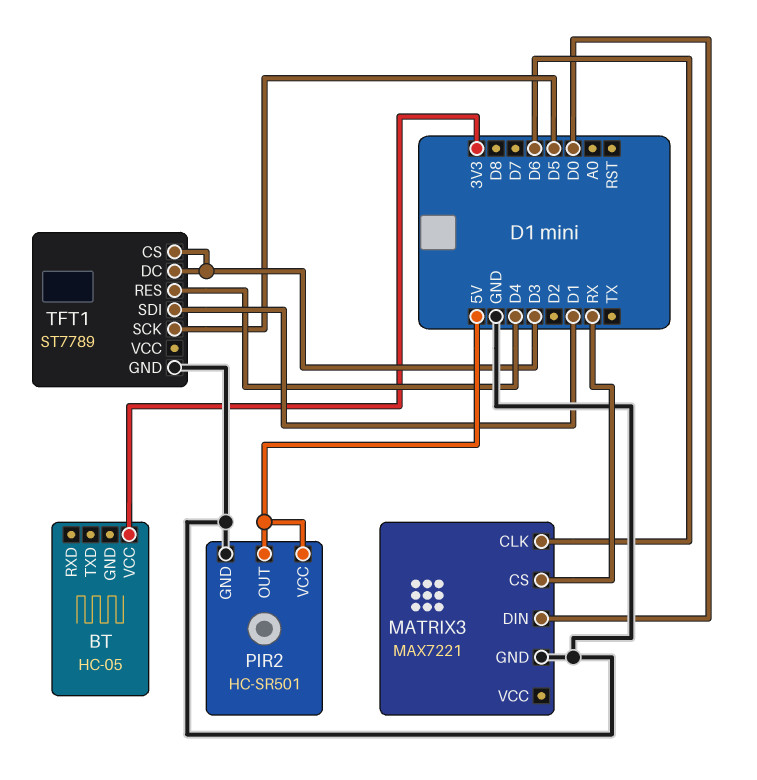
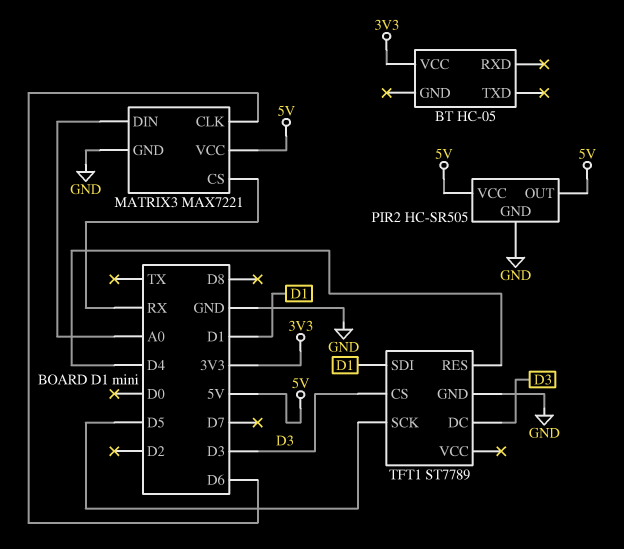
MATRIX3 pin DIN: D0 -> A0
MATRIX3 pin VCC: none -> 5V
PIR2: HC-SR501 -> HC-SR505

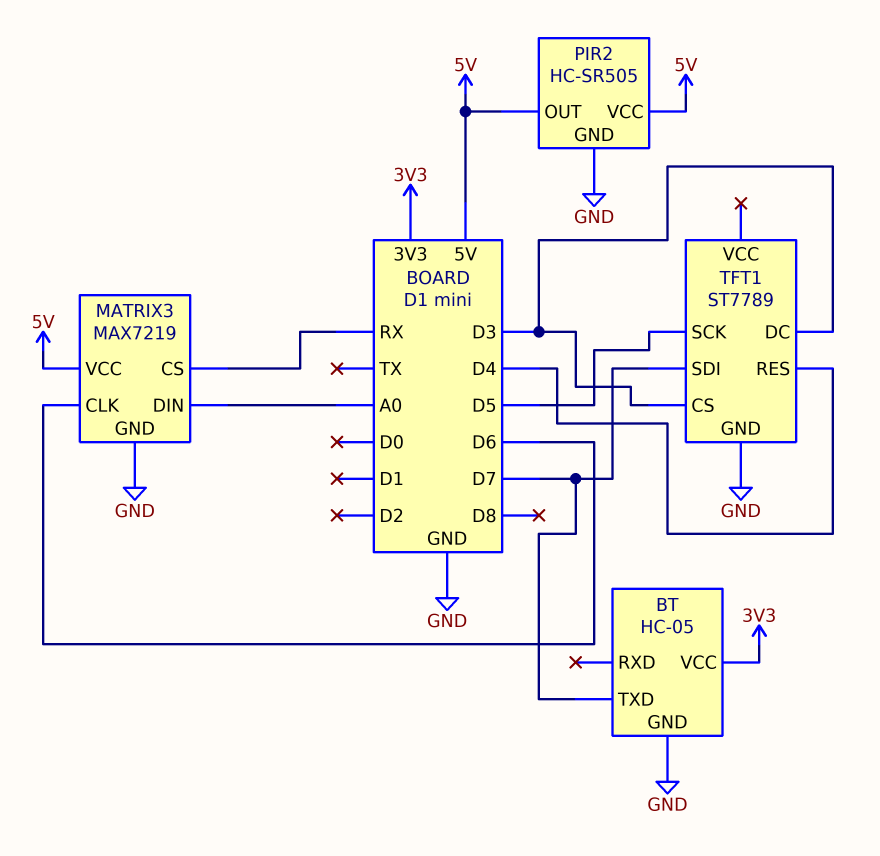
BT pin GND: none -> GND
BT pin TXD: none -> D7
MATRIX3: MAX7221 -> MAX7219
TFT1 pin SDI: D1 -> D7

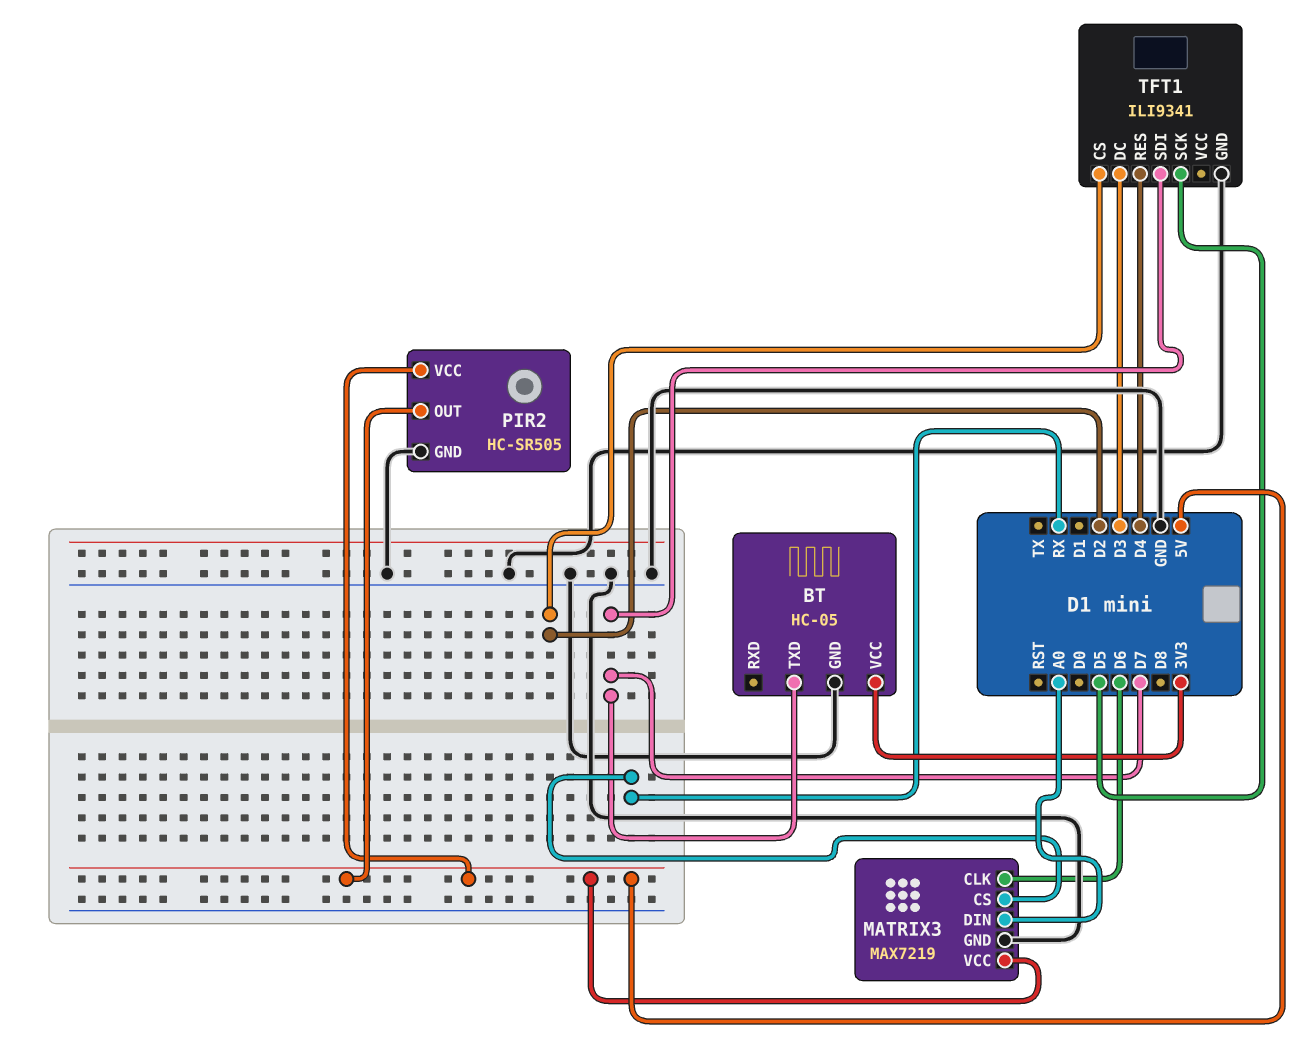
TFT1: ST7789 -> ILI9341
TFT1 pin CS: D3 -> D2

